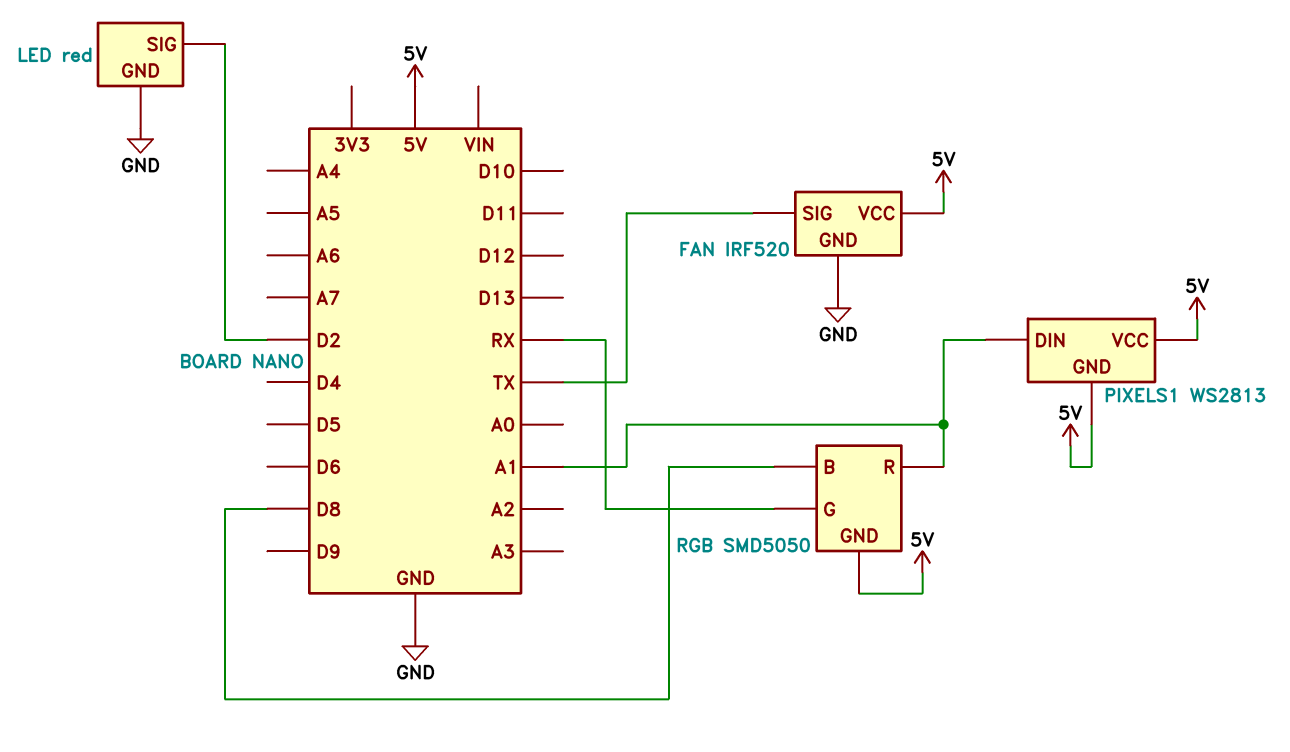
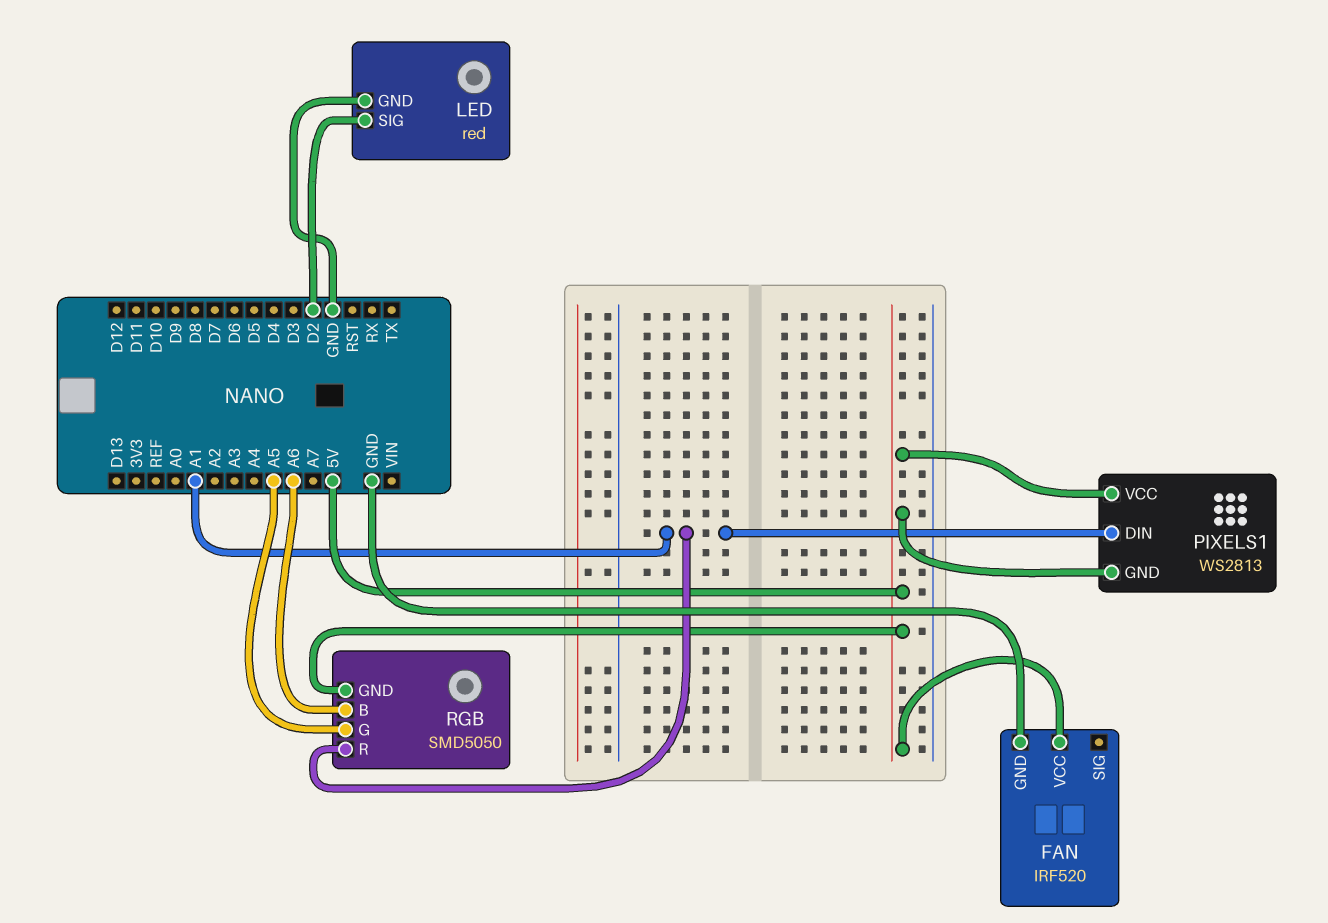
FAN pin SIG: TX -> none
RGB pin B: D8 -> A6
RGB pin G: RX -> A5

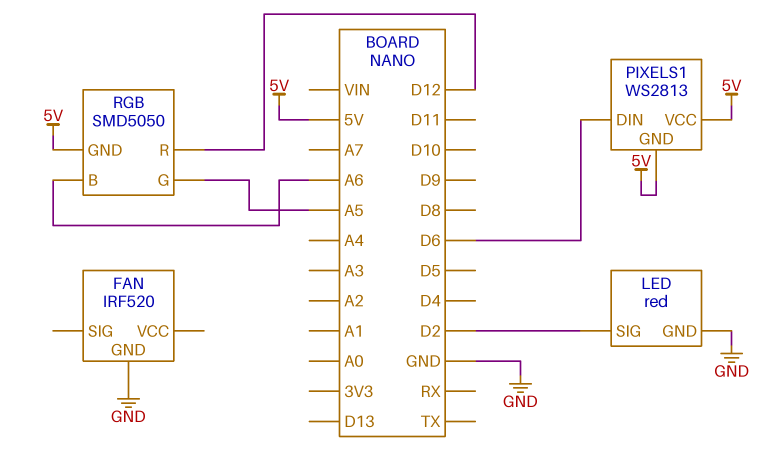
FAN pin VCC: 5V -> none
PIXELS1 pin DIN: A1 -> D6
RGB pin R: A1 -> D12

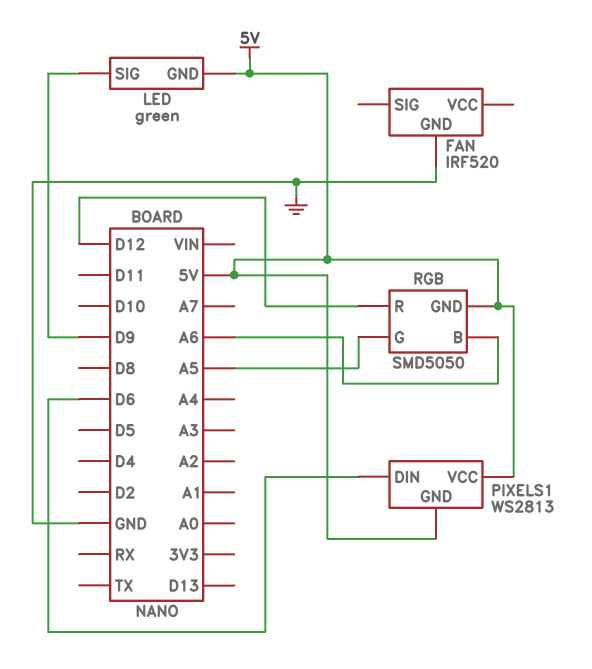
LED: red -> green
LED pin GND: GND -> 5V
LED pin SIG: D2 -> D9

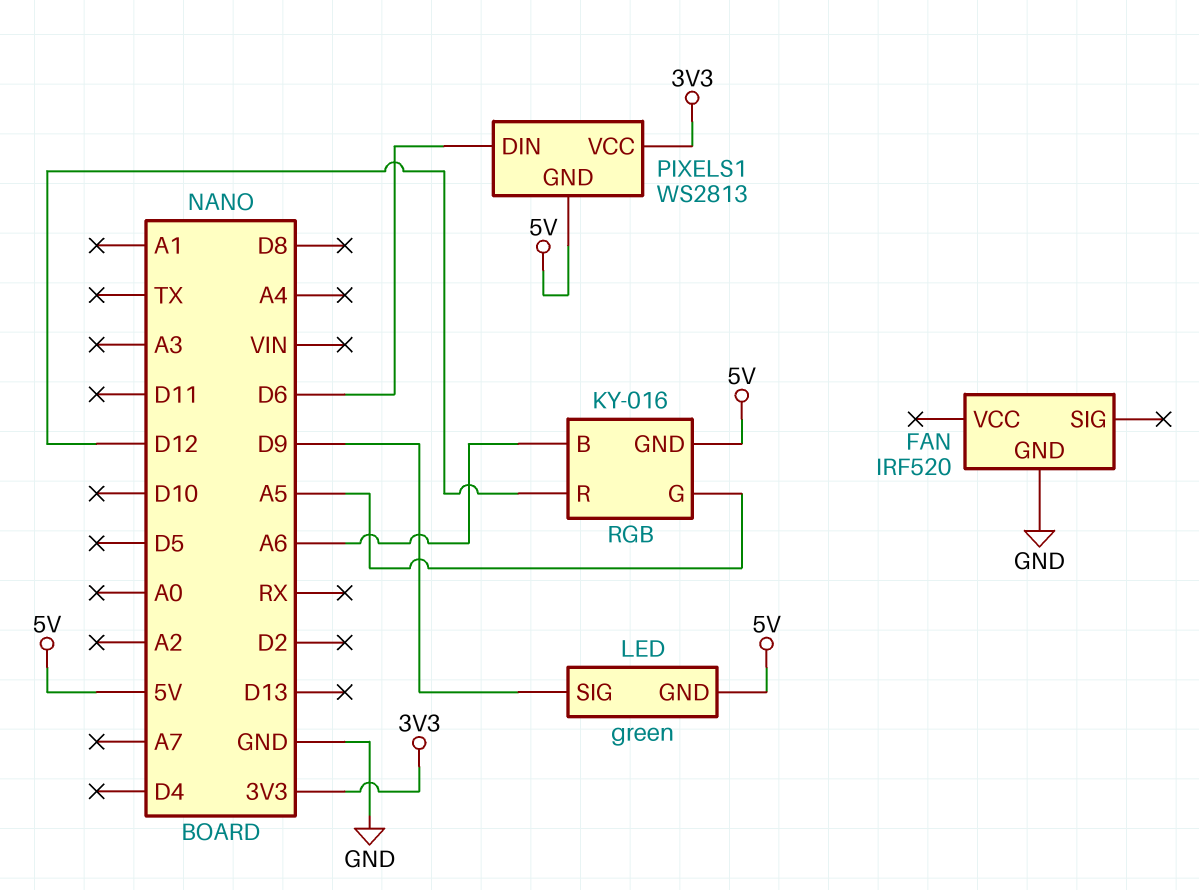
PIXELS1 pin VCC: 5V -> 3V3
RGB: SMD5050 -> KY-016

